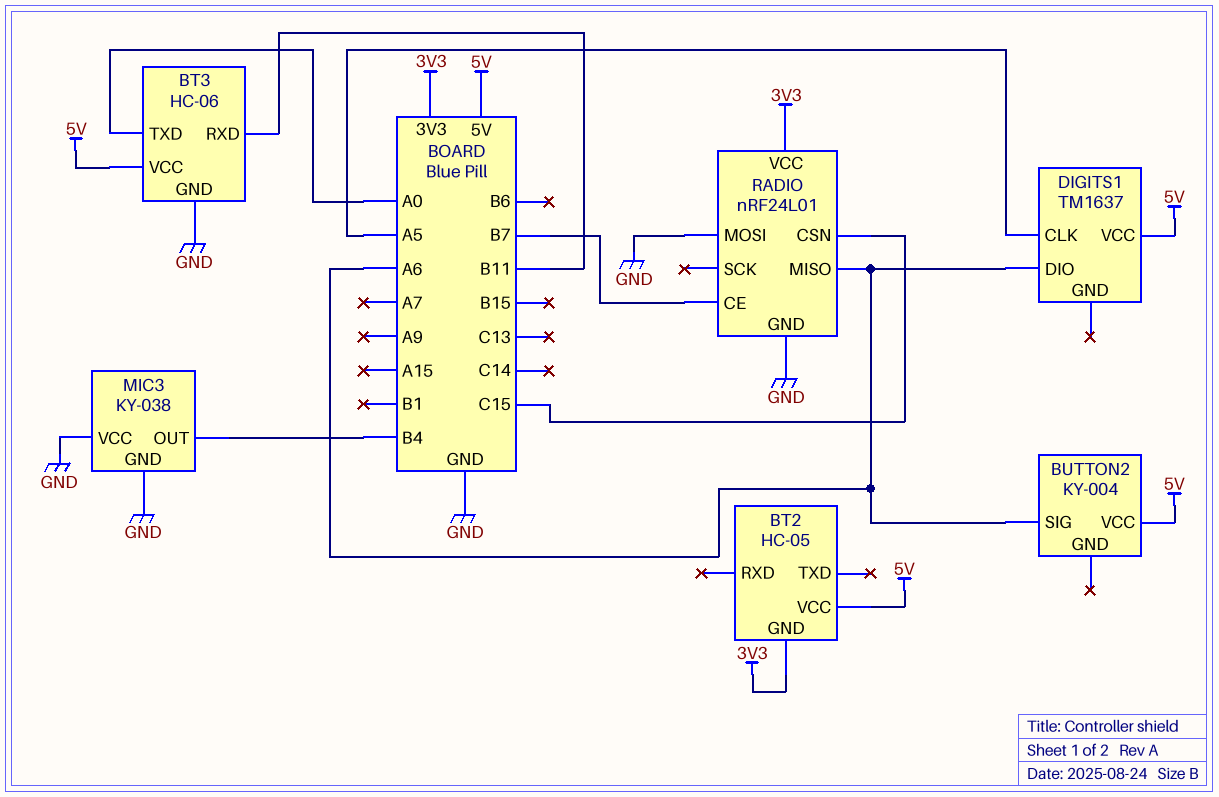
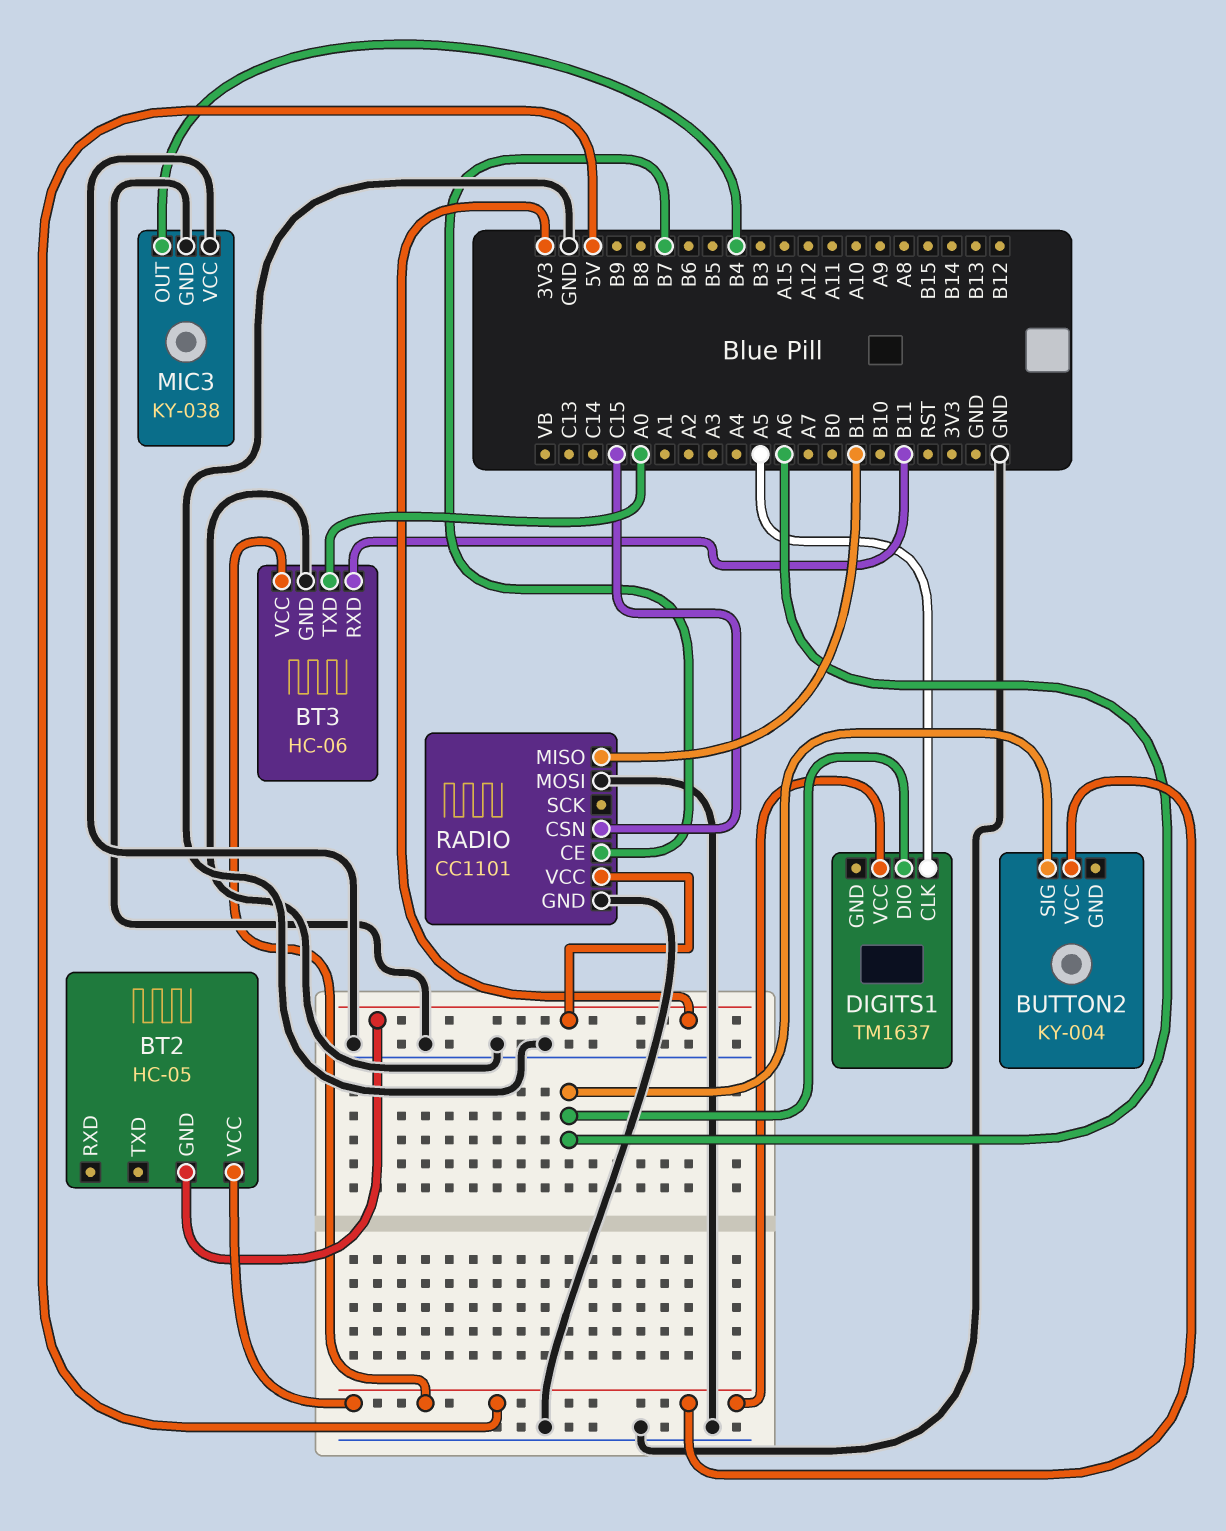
RADIO: nRF24L01 -> CC1101
RADIO pin MISO: A6 -> B1

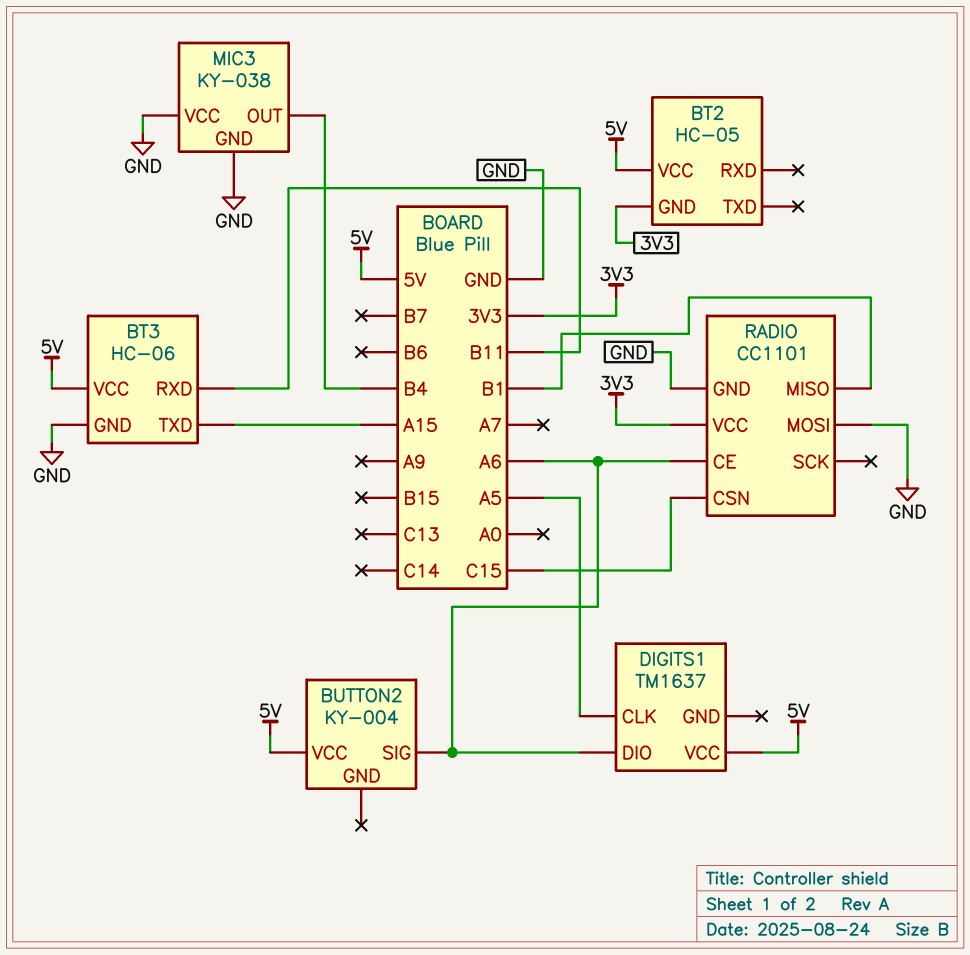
BT3 pin TXD: A0 -> A15
RADIO pin CE: B7 -> A6

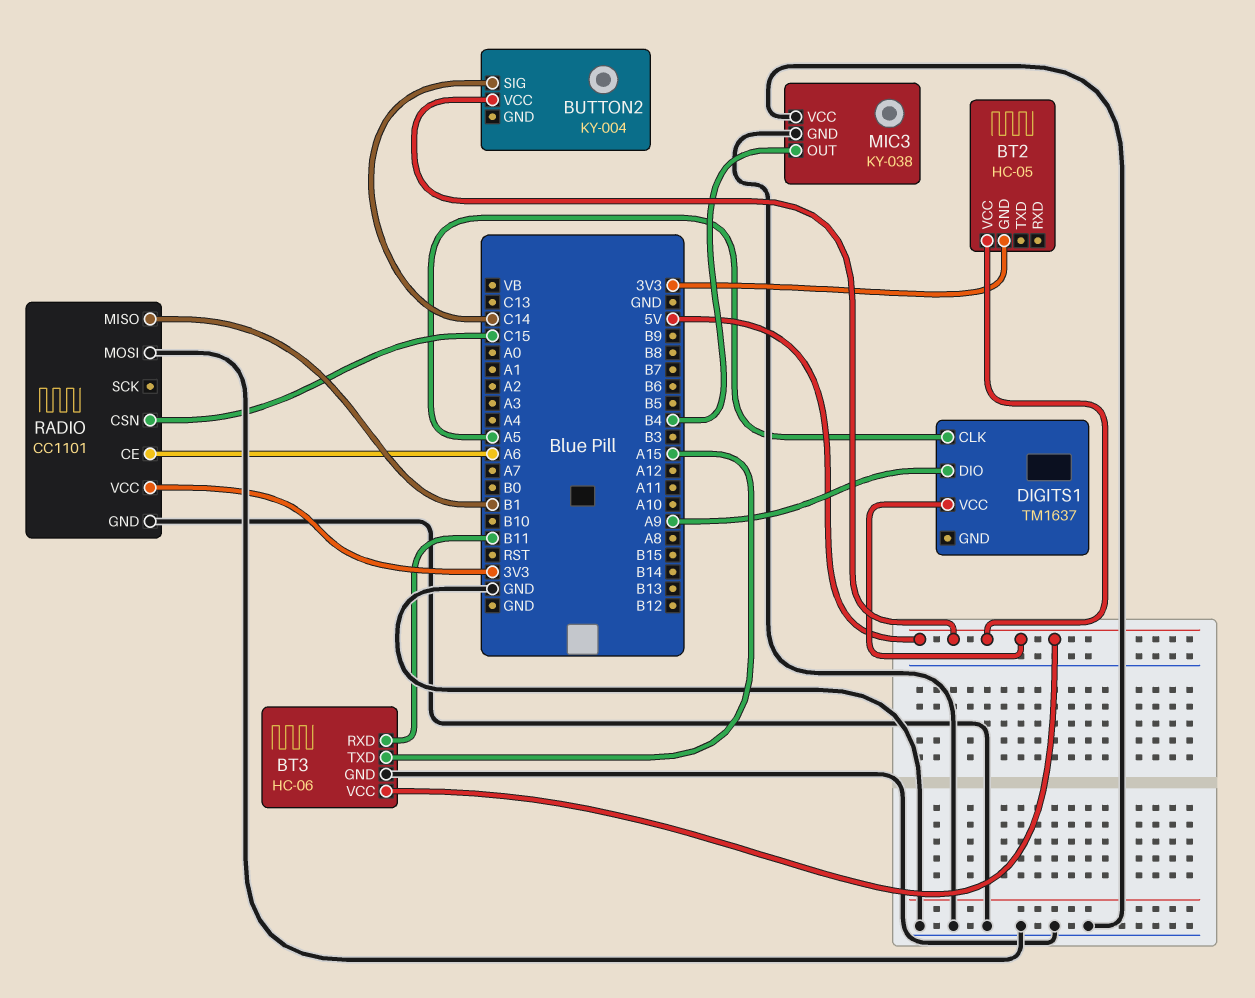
BUTTON2 pin SIG: A6 -> C14
DIGITS1 pin DIO: A6 -> A9

